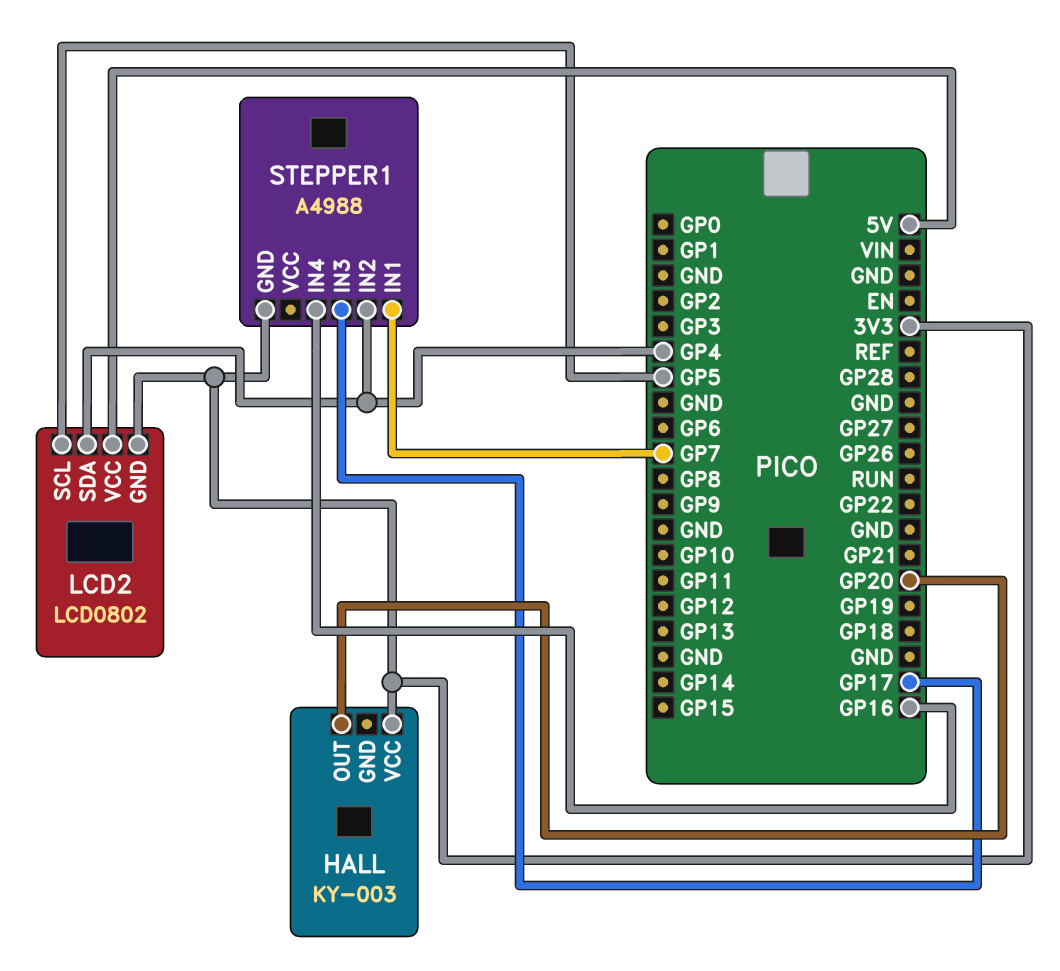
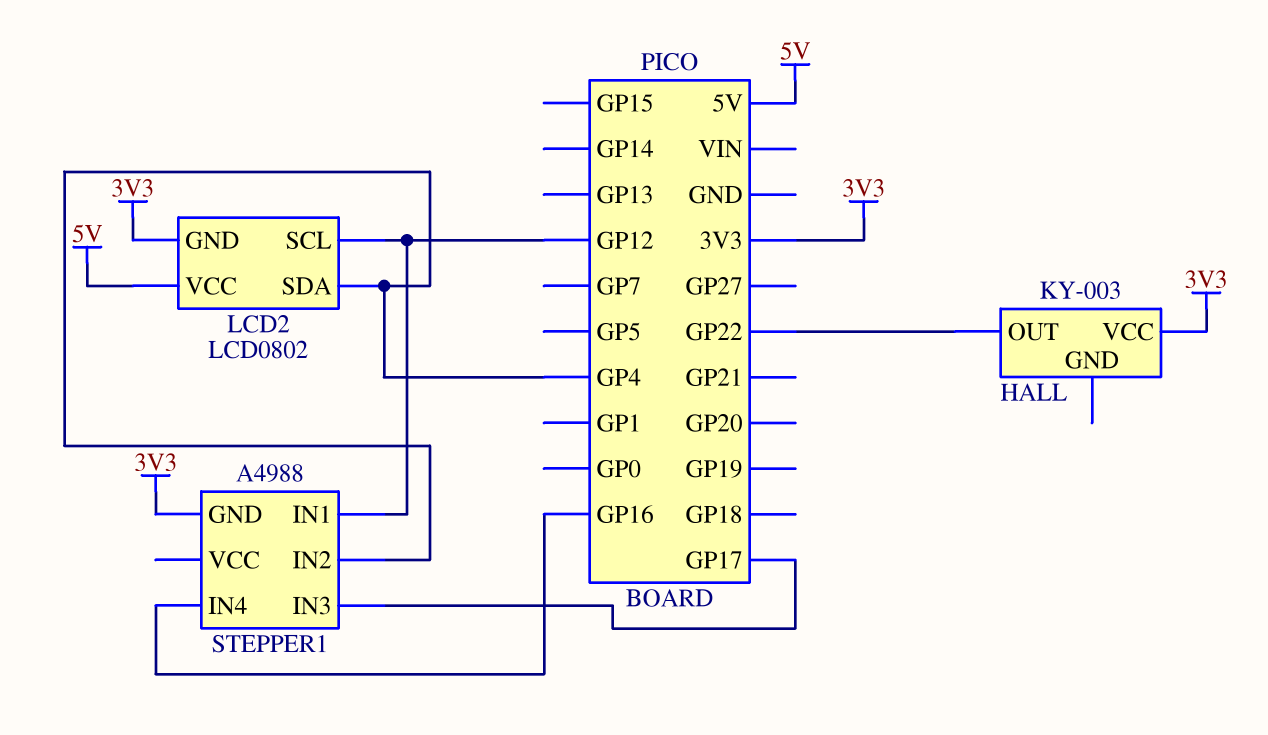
HALL pin OUT: GP20 -> GP22
LCD2 pin SCL: GP5 -> GP12
STEPPER1 pin IN1: GP7 -> GP12

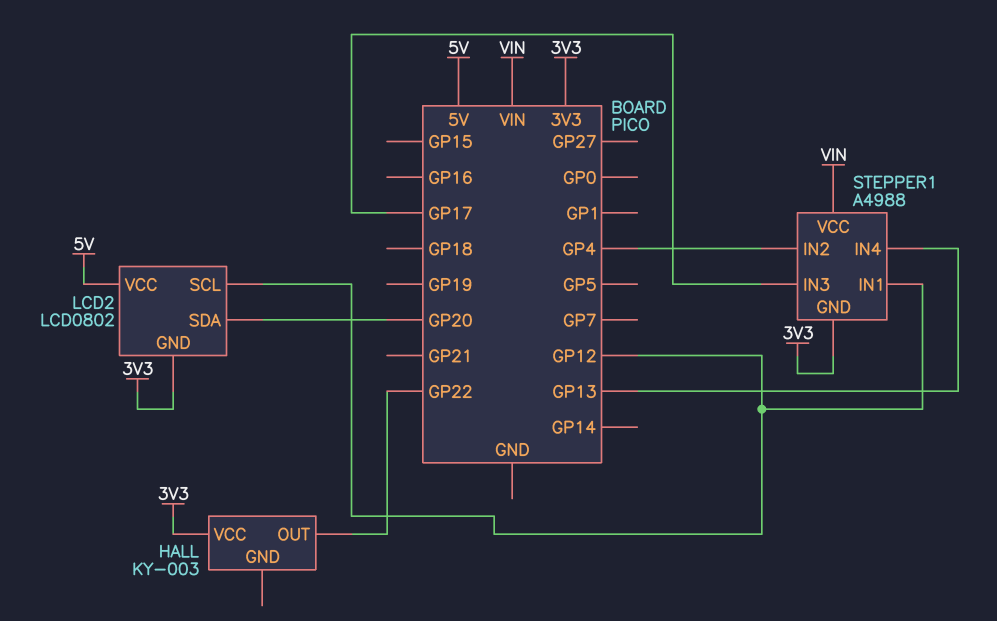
LCD2 pin SDA: GP4 -> GP20
STEPPER1 pin IN4: GP16 -> GP13
STEPPER1 pin VCC: none -> VIN

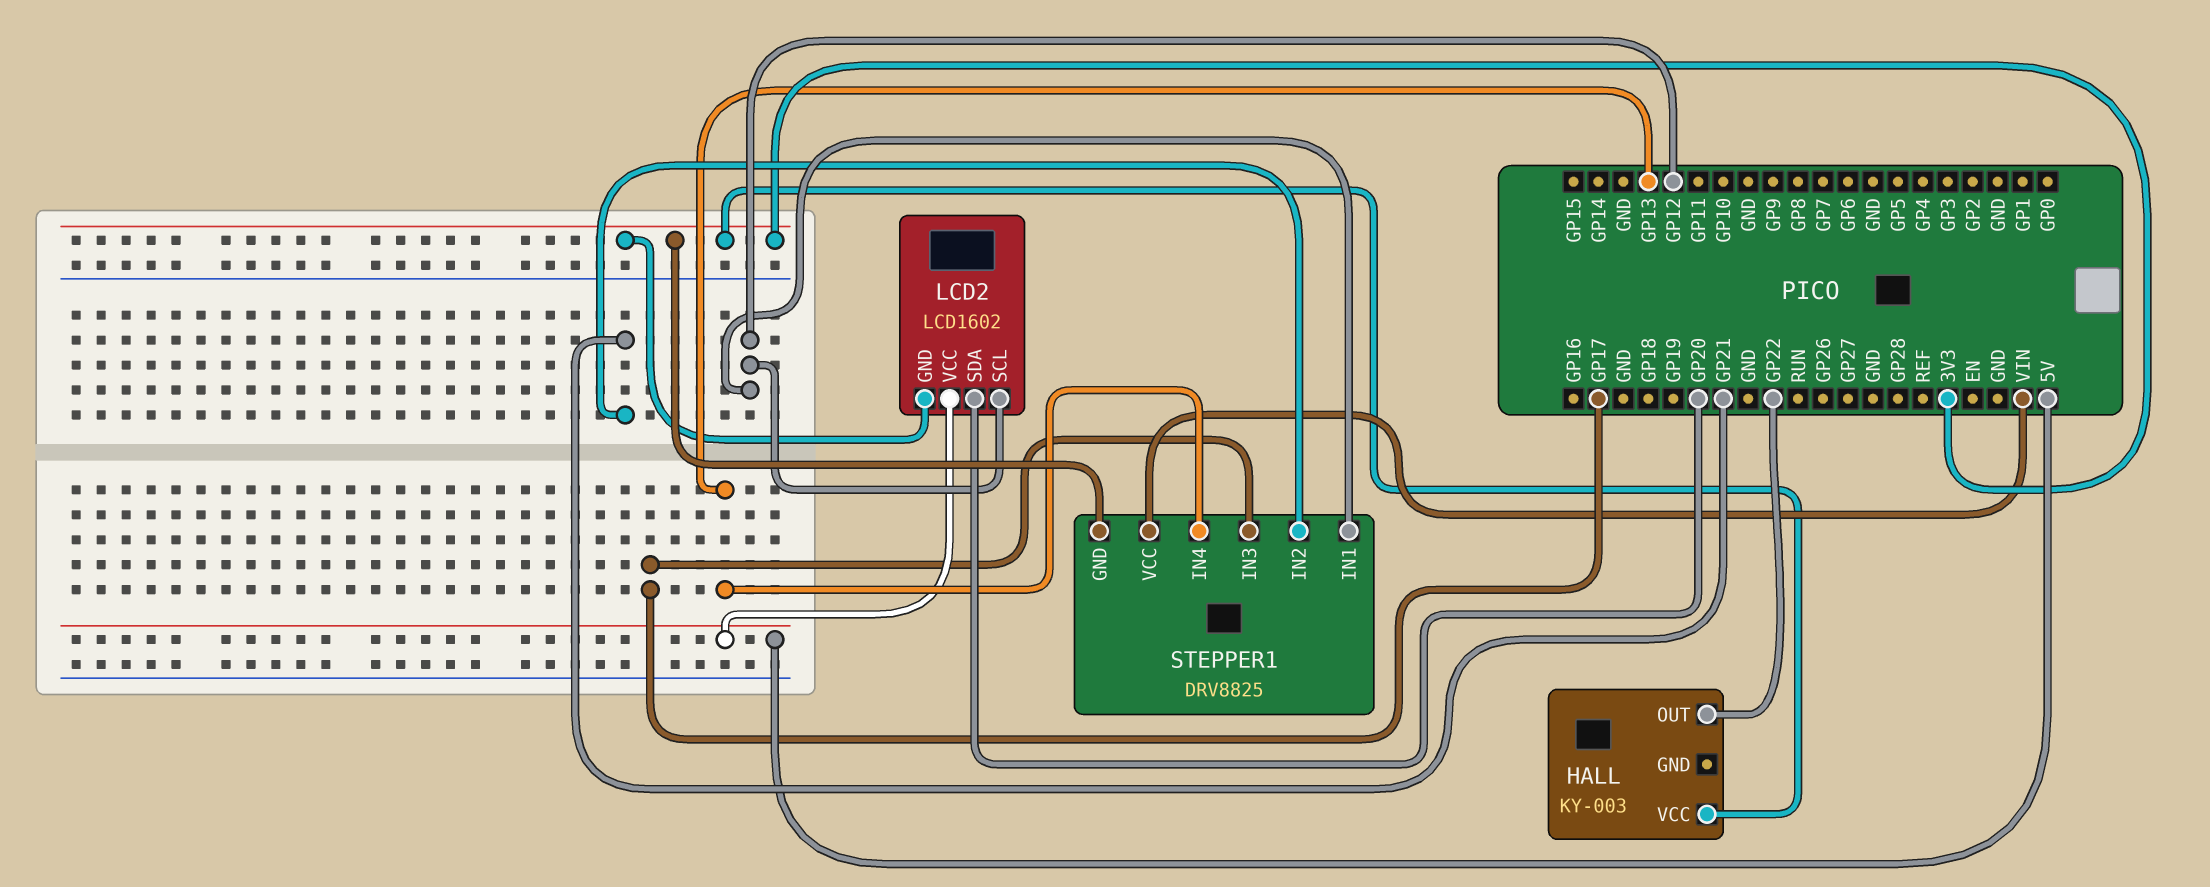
LCD2: LCD0802 -> LCD1602
STEPPER1: A4988 -> DRV8825
STEPPER1 pin IN2: GP4 -> GP21

